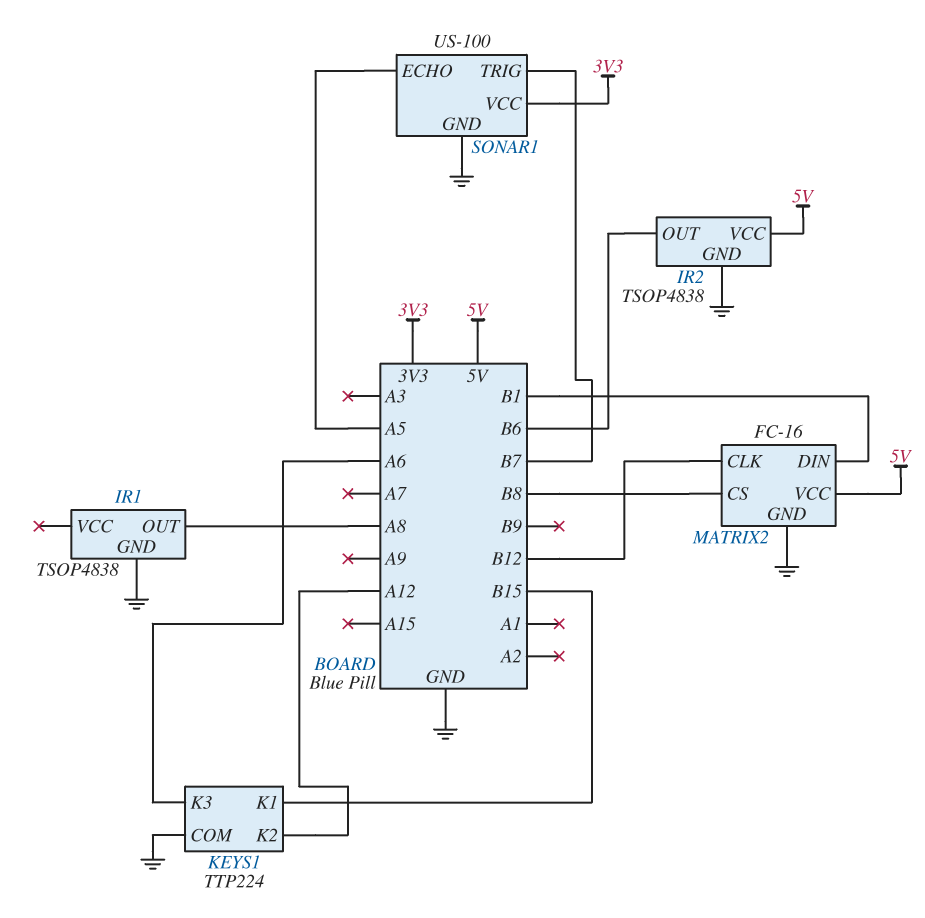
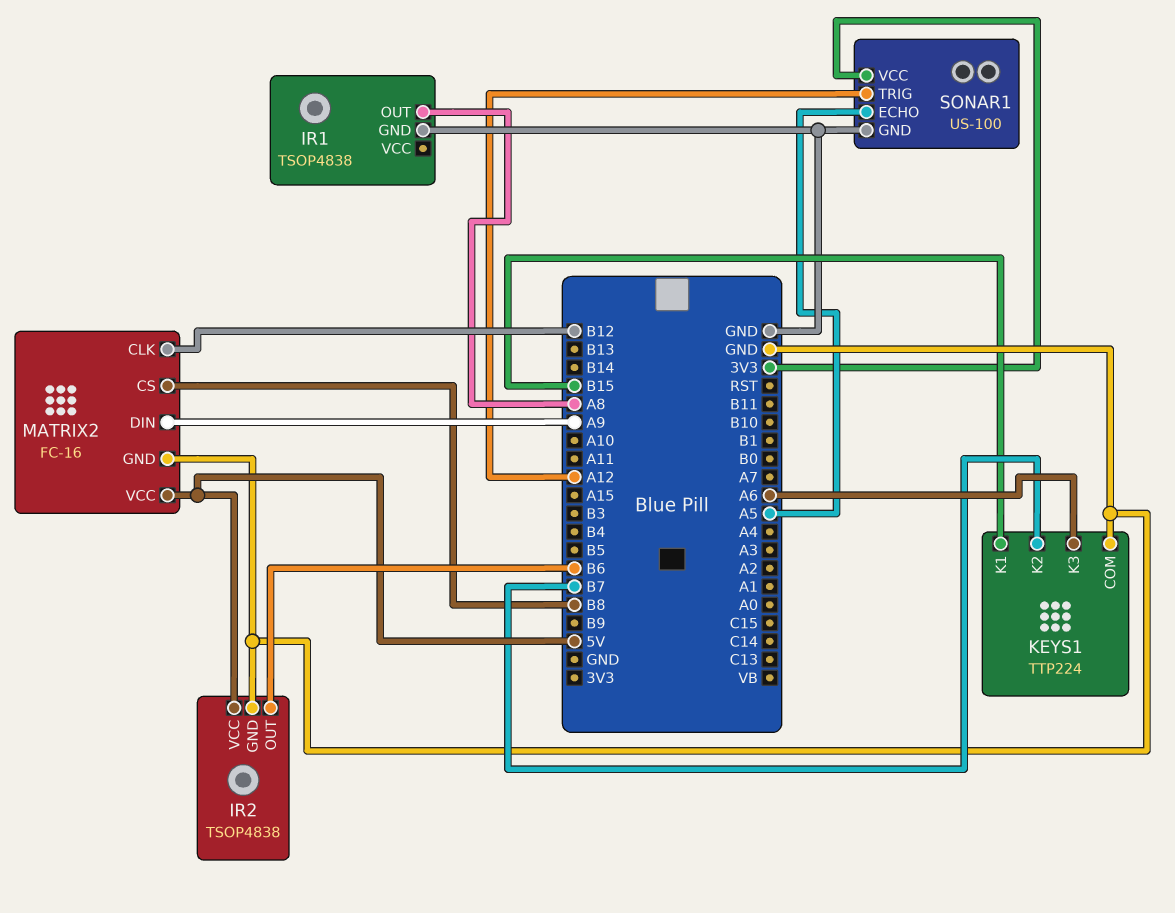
KEYS1 pin K2: A12 -> B7
MATRIX2 pin DIN: B1 -> A9
SONAR1 pin TRIG: B7 -> A12

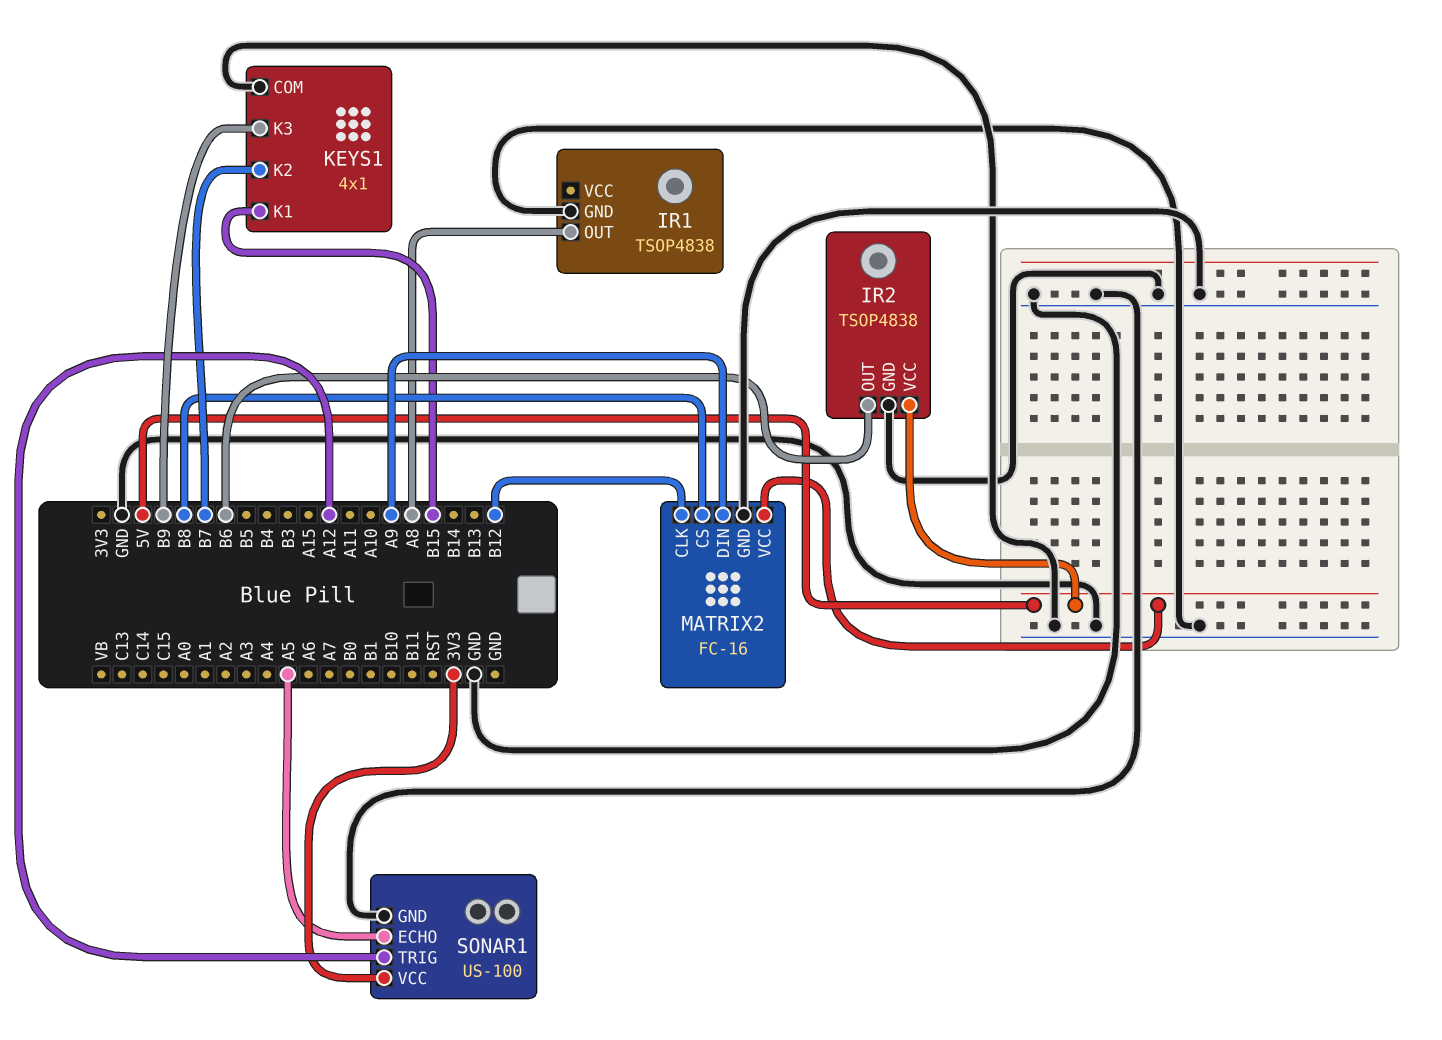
KEYS1: TTP224 -> 4x1
KEYS1 pin K3: A6 -> B9

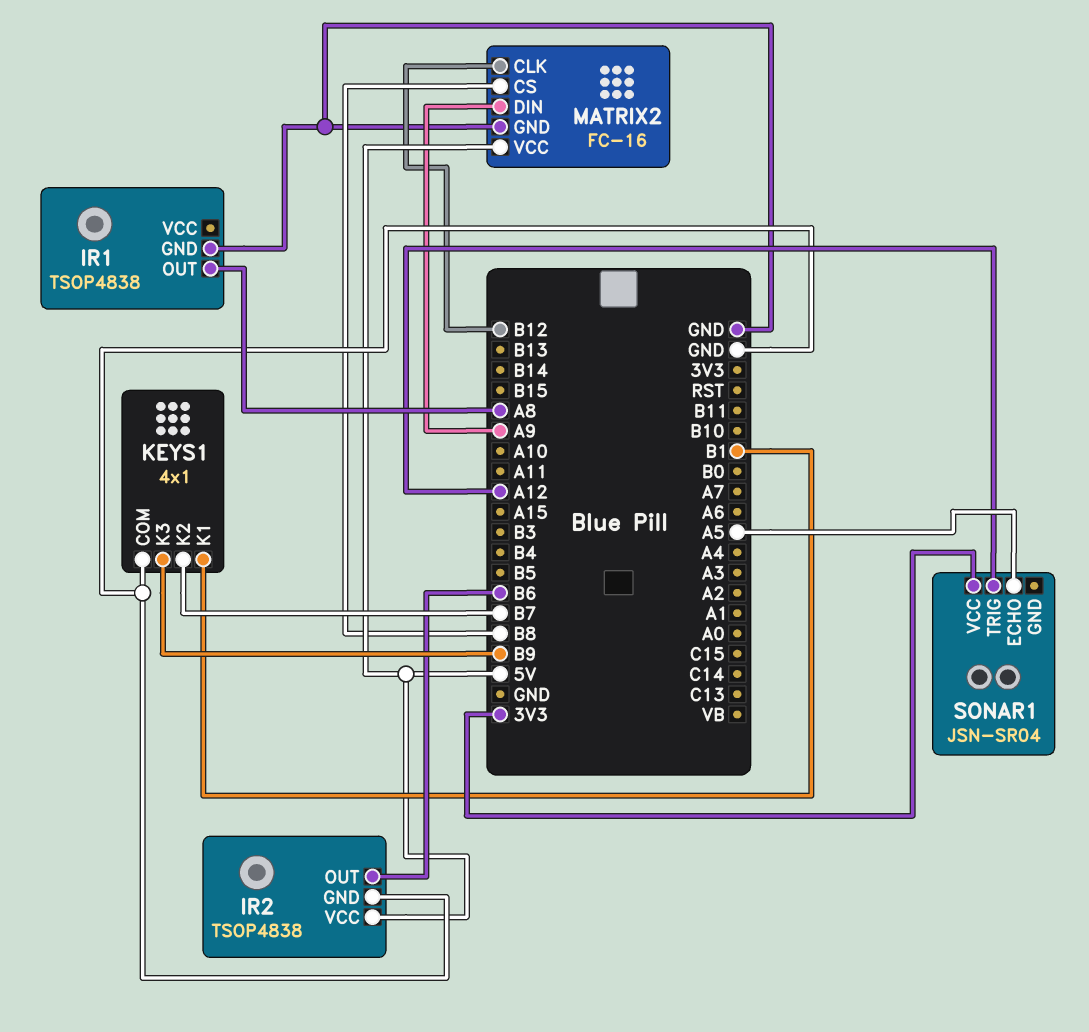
KEYS1 pin K1: B15 -> B1
SONAR1: US-100 -> JSN-SR04
SONAR1 pin GND: GND -> none

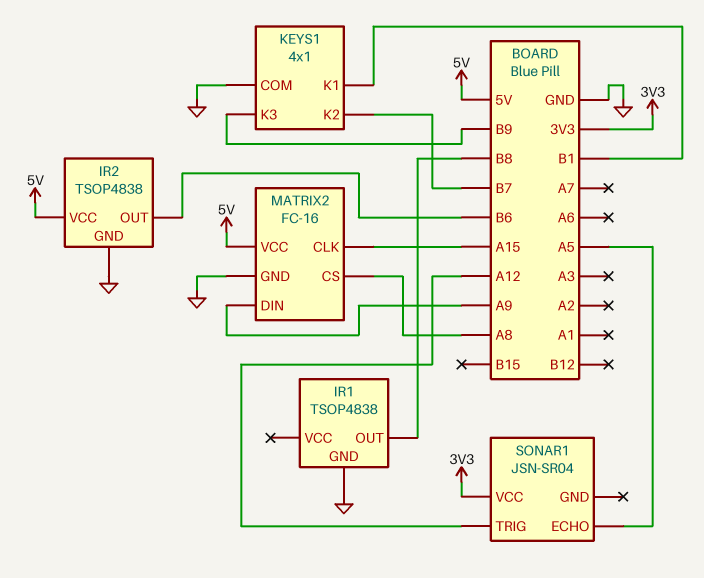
IR1 pin OUT: A8 -> B8
MATRIX2 pin CLK: B12 -> A15
MATRIX2 pin CS: B8 -> A8

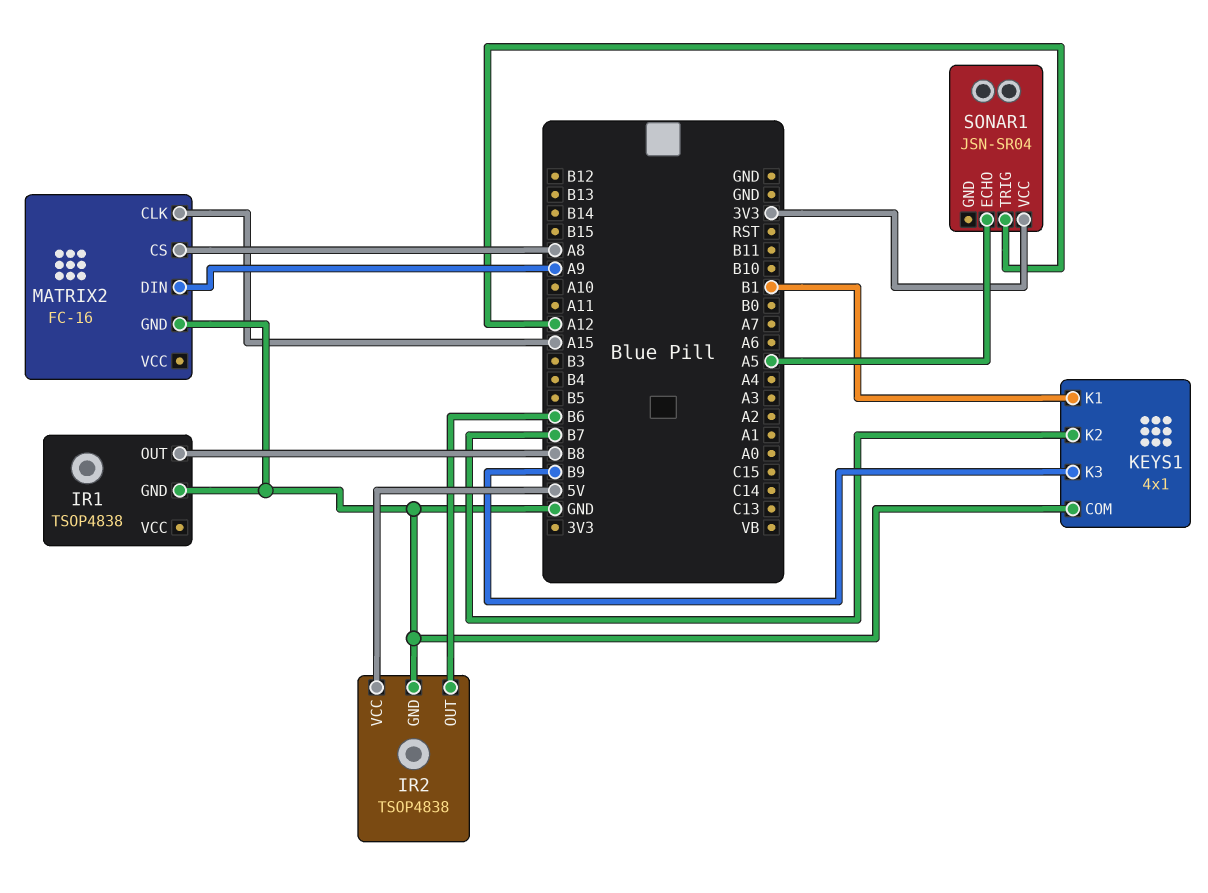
MATRIX2 pin VCC: 5V -> none

